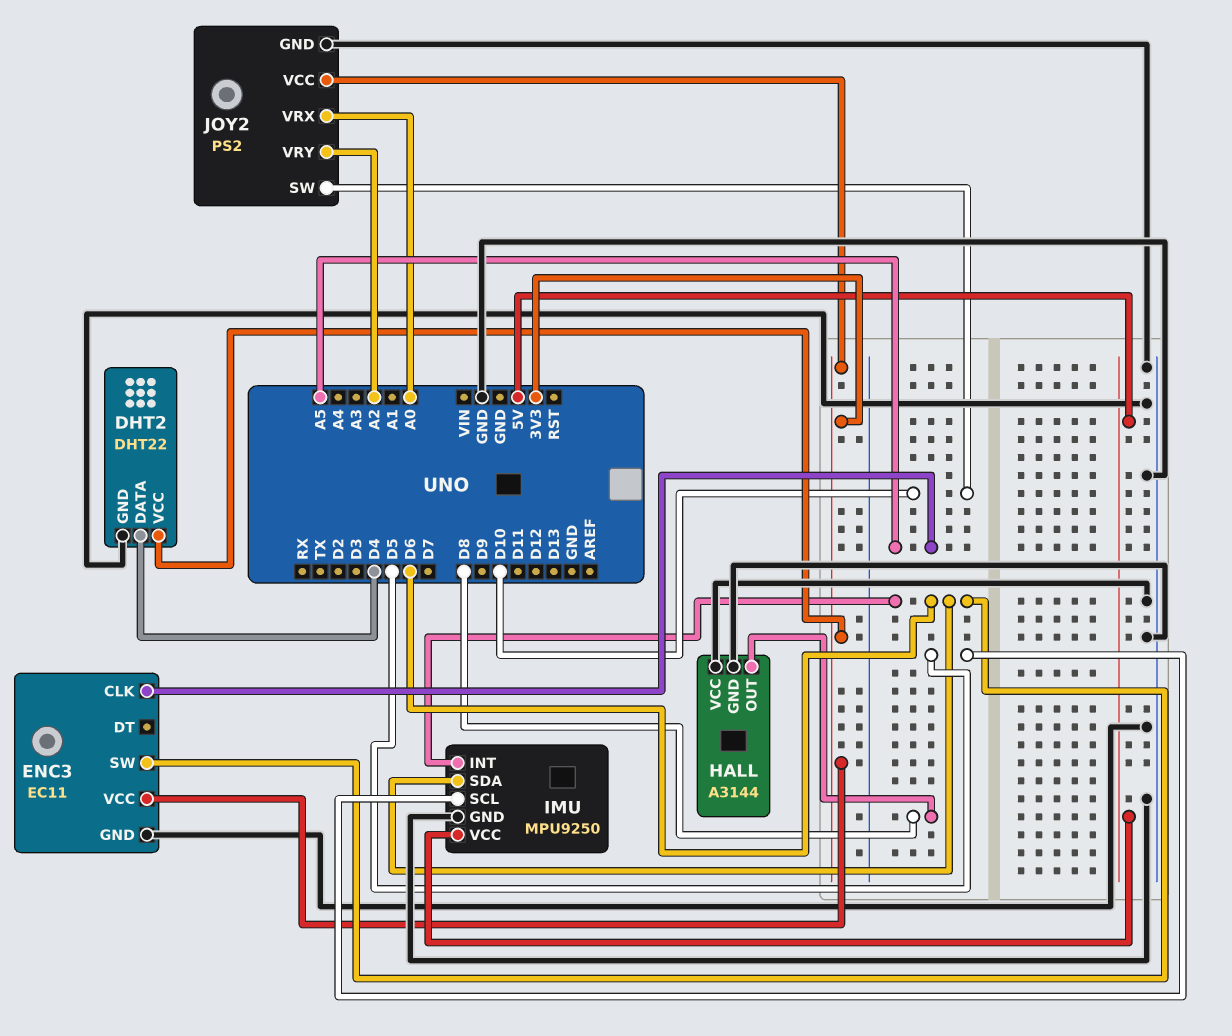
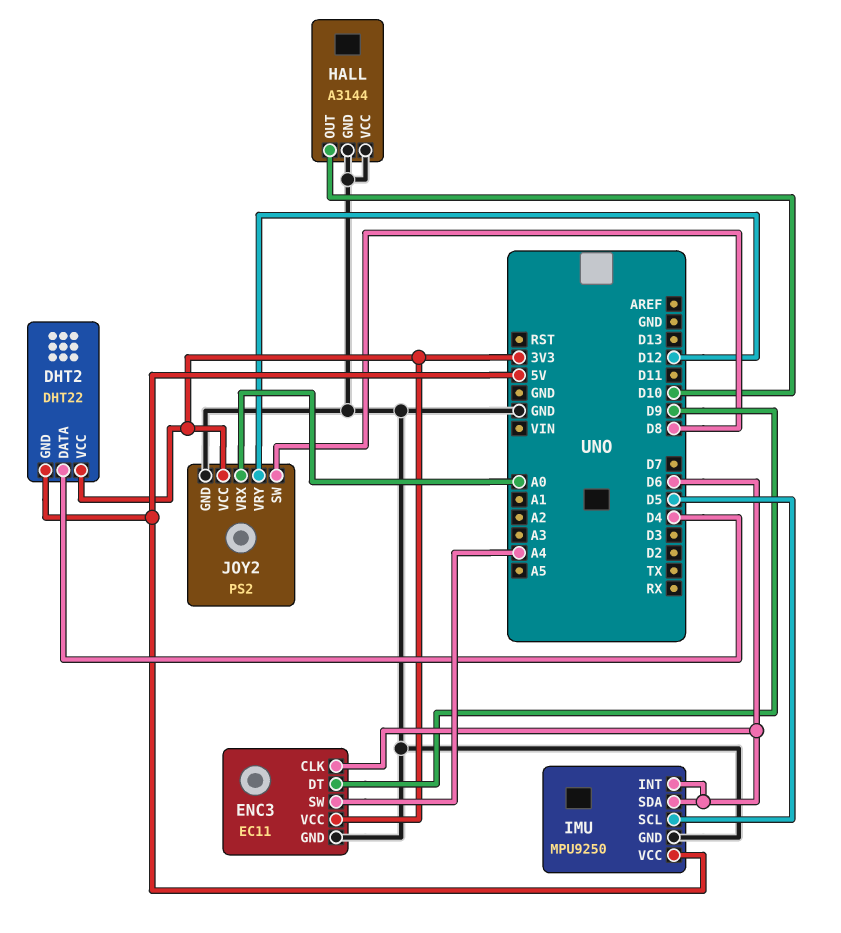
DHT2 pin GND: GND -> 5V
ENC3 pin CLK: A5 -> D6
ENC3 pin DT: none -> D9
ENC3 pin SW: D6 -> A4
HALL pin OUT: D8 -> D10
JOY2 pin SW: D10 -> D8
JOY2 pin VRY: A2 -> D12

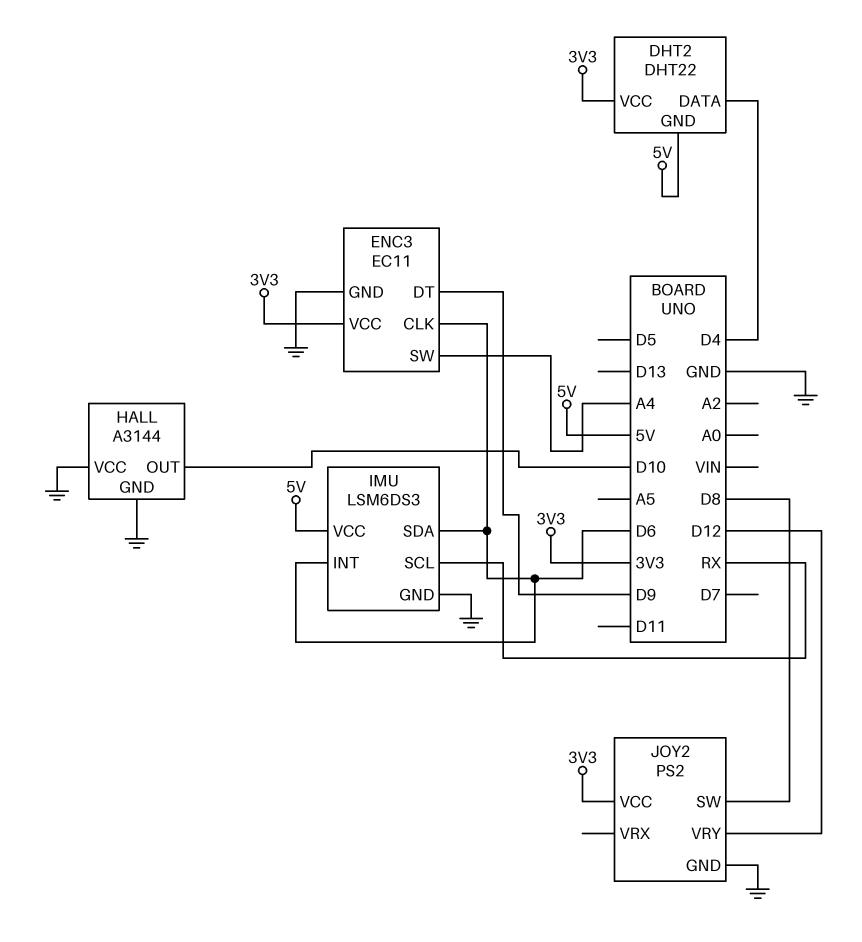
IMU: MPU9250 -> LSM6DS3
IMU pin SCL: D5 -> RX
JOY2 pin VRX: A0 -> none

